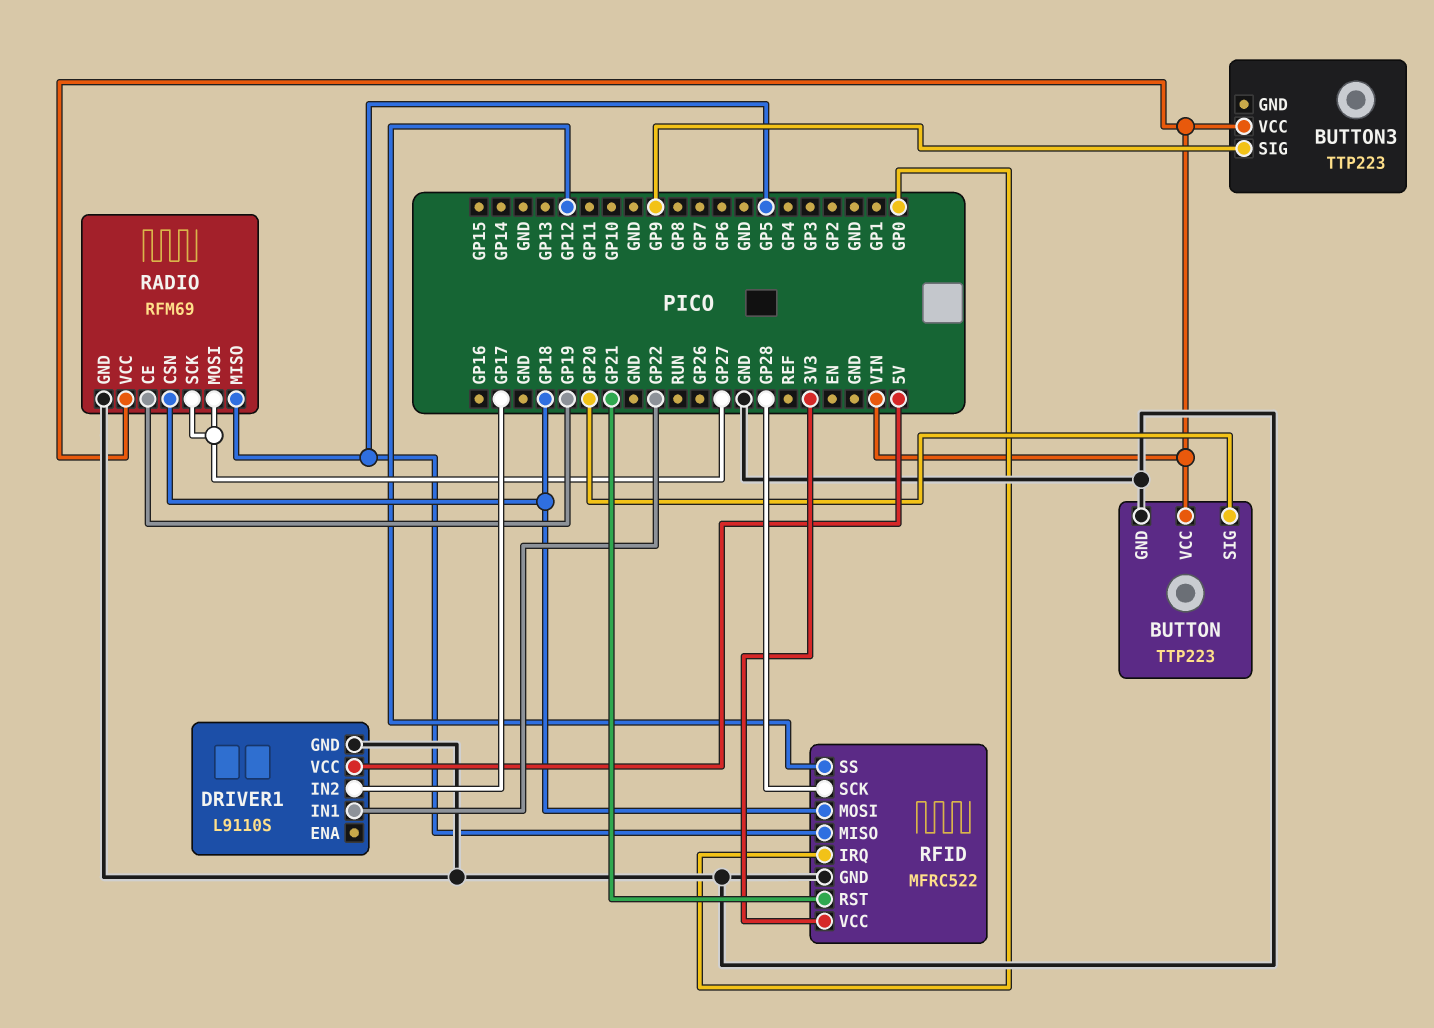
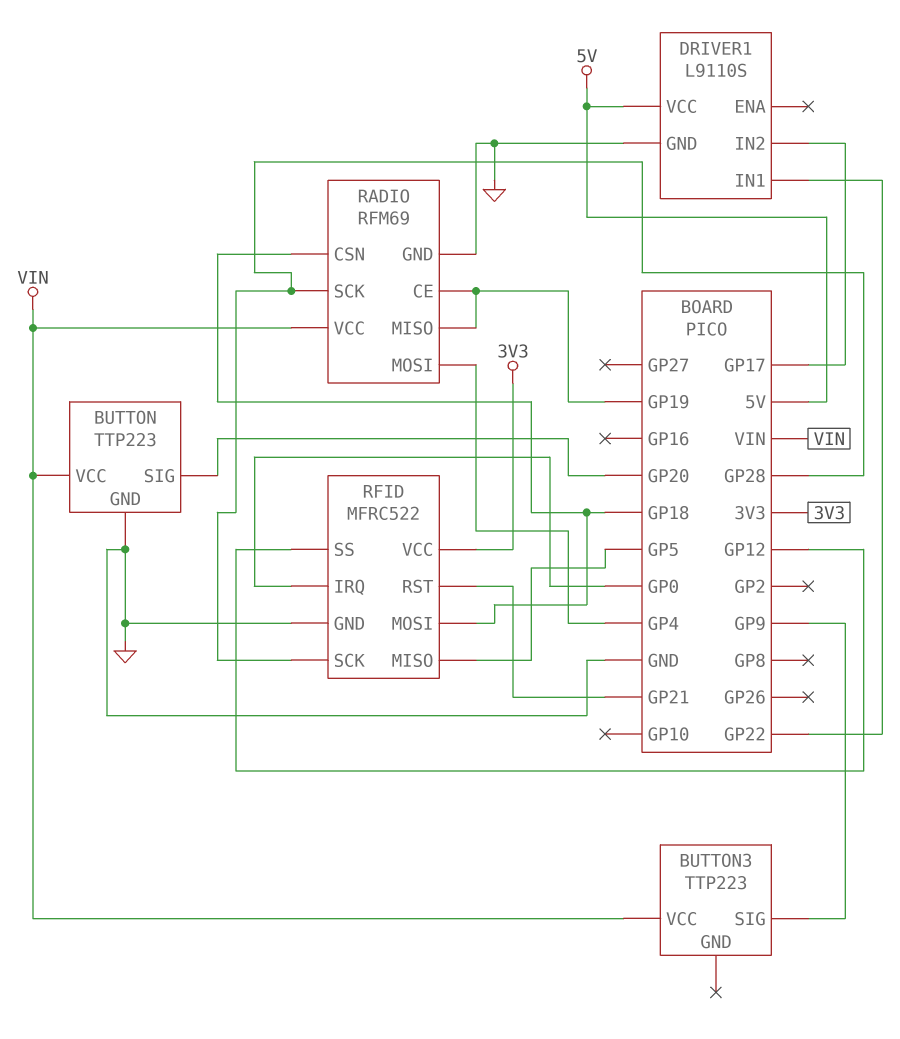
RADIO pin MISO: GP5 -> GP19
RADIO pin MOSI: GP27 -> GP4
RADIO pin SCK: GP27 -> GP28

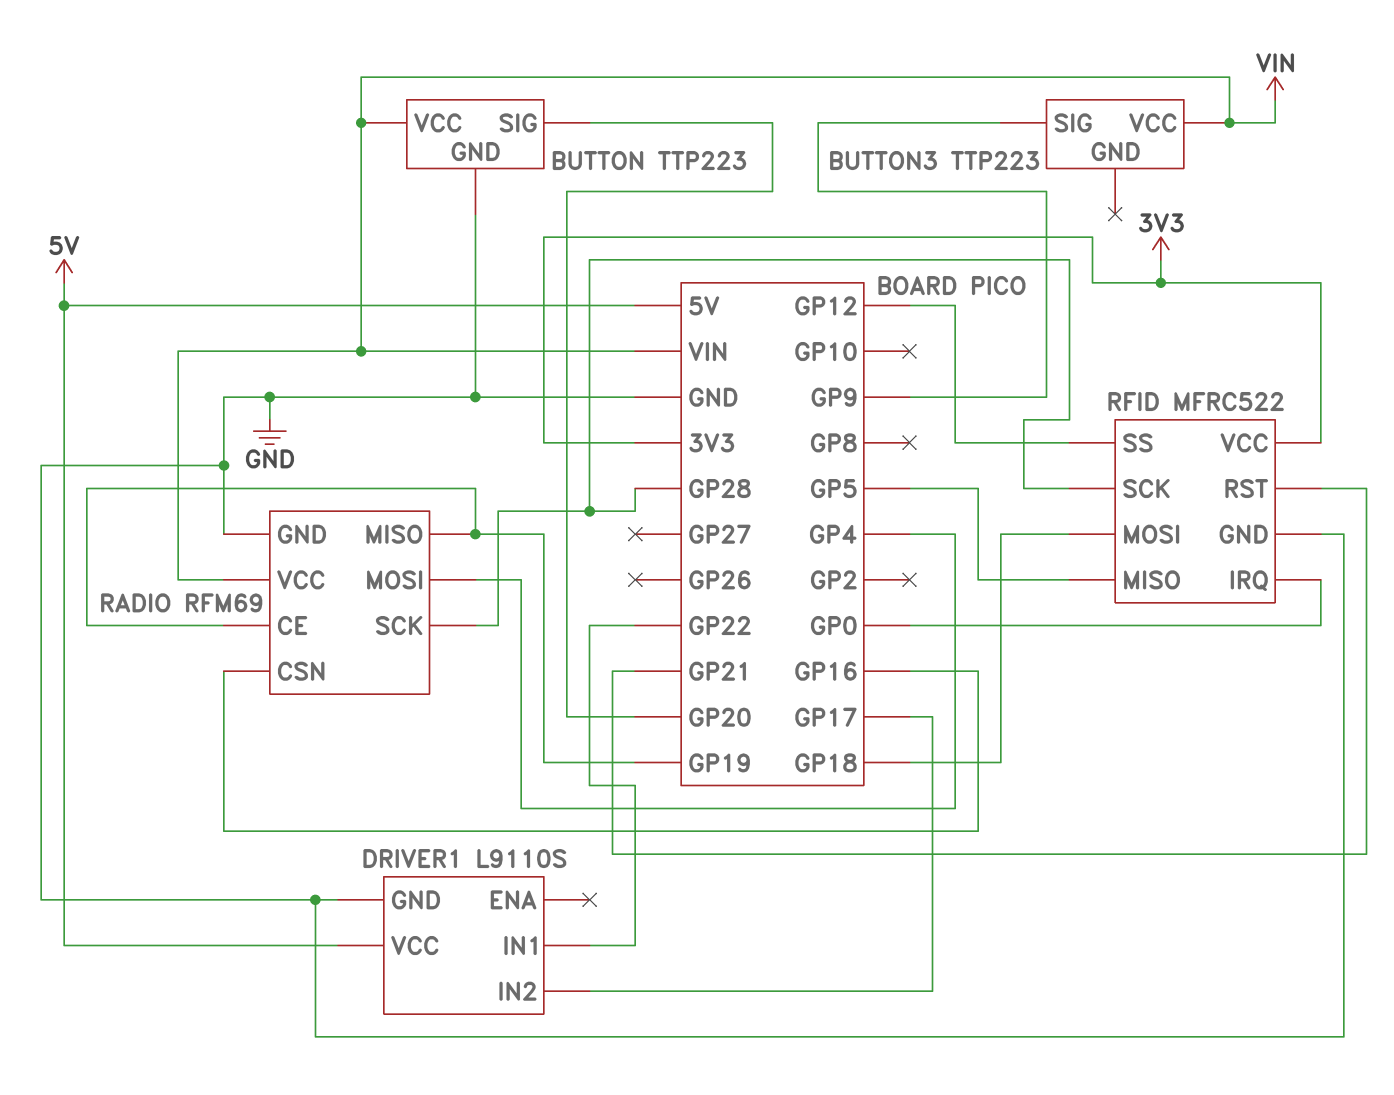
RADIO pin CSN: GP18 -> GP16

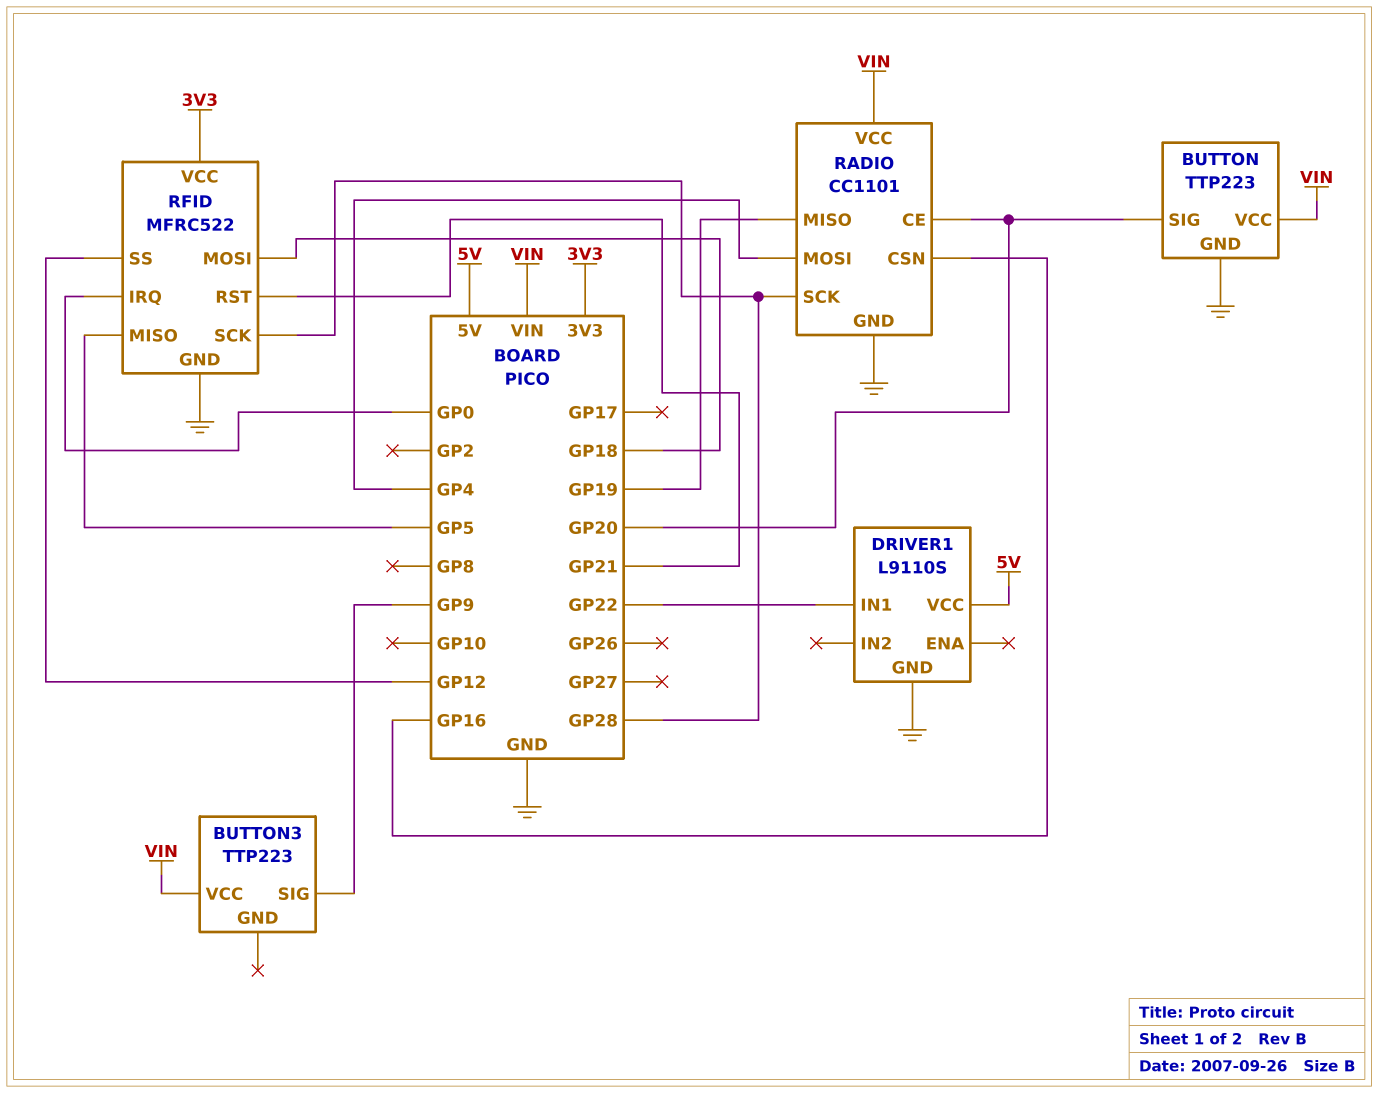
DRIVER1 pin IN2: GP17 -> none
RADIO: RFM69 -> CC1101
RADIO pin CE: GP19 -> GP20

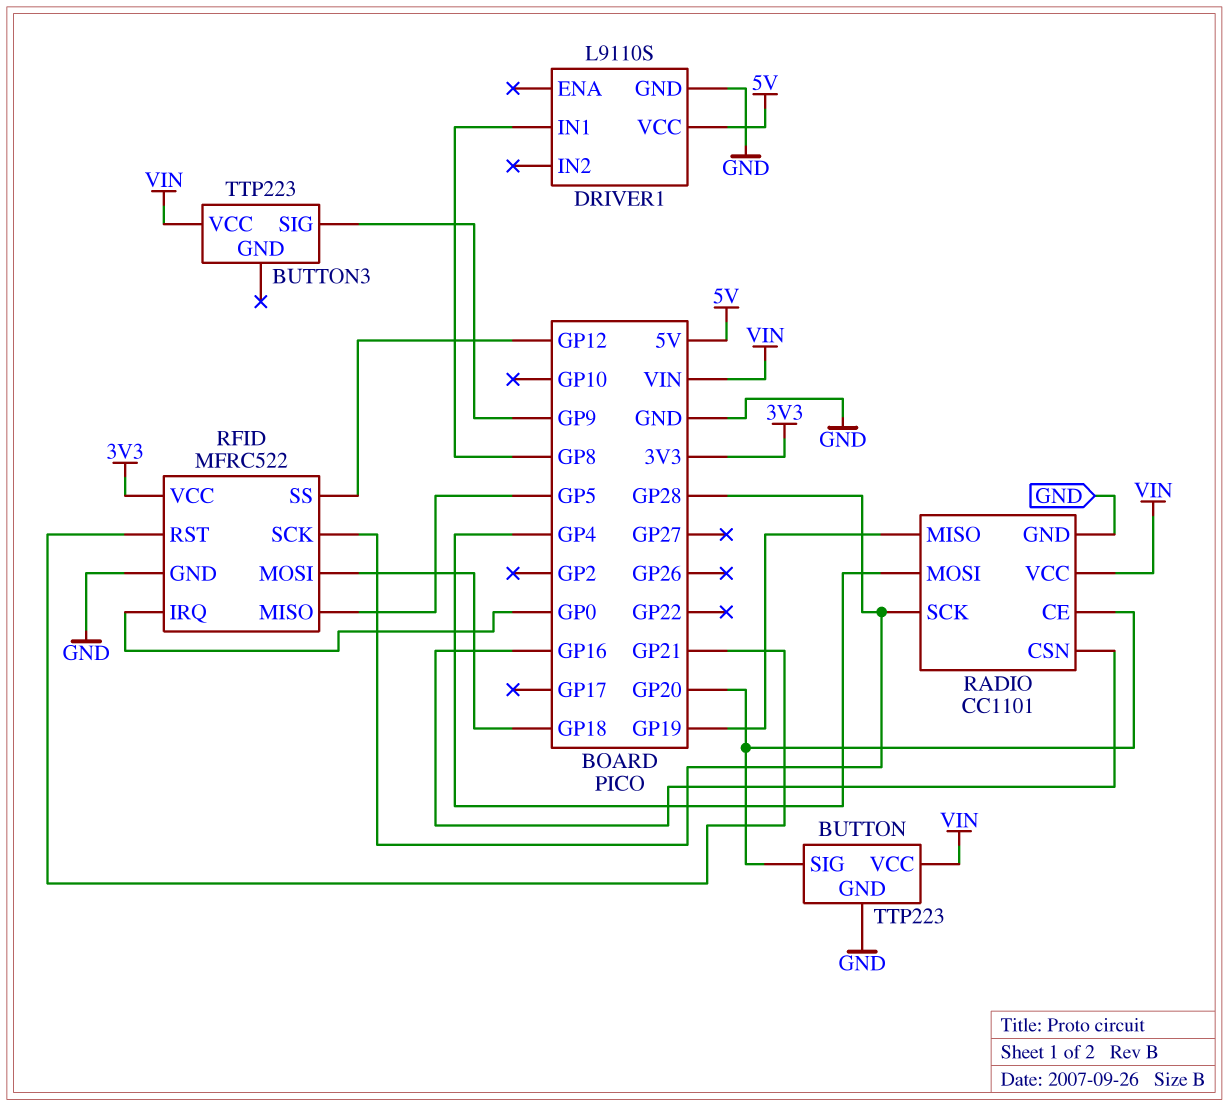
DRIVER1 pin IN1: GP22 -> GP8

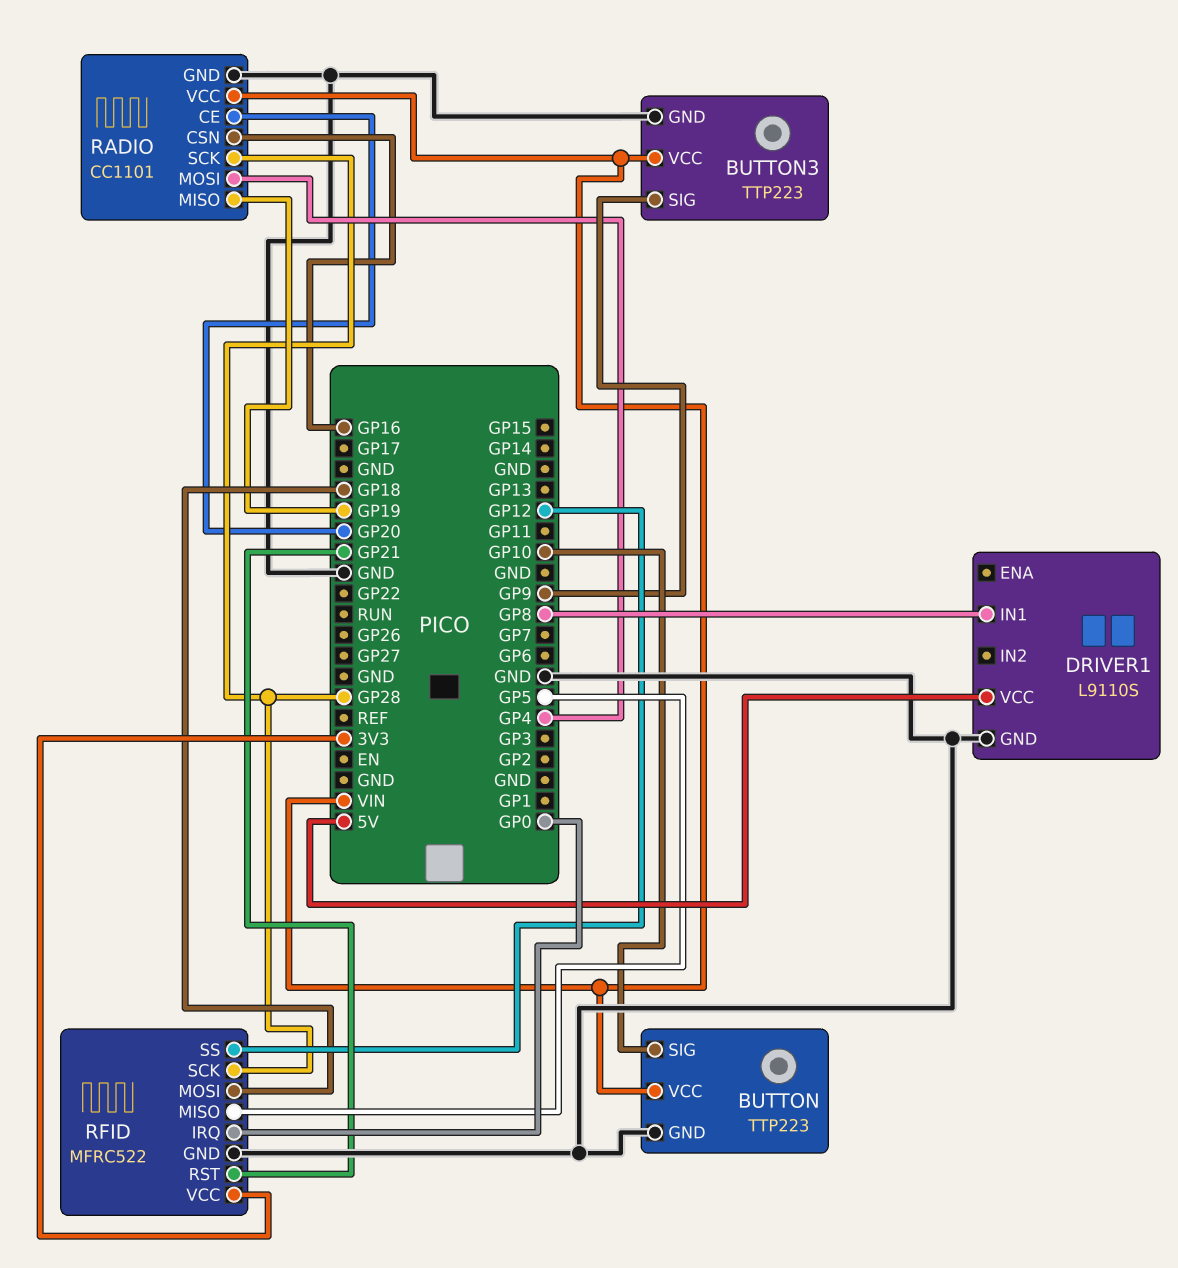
BUTTON pin SIG: GP20 -> GP10
BUTTON3 pin GND: none -> GND

